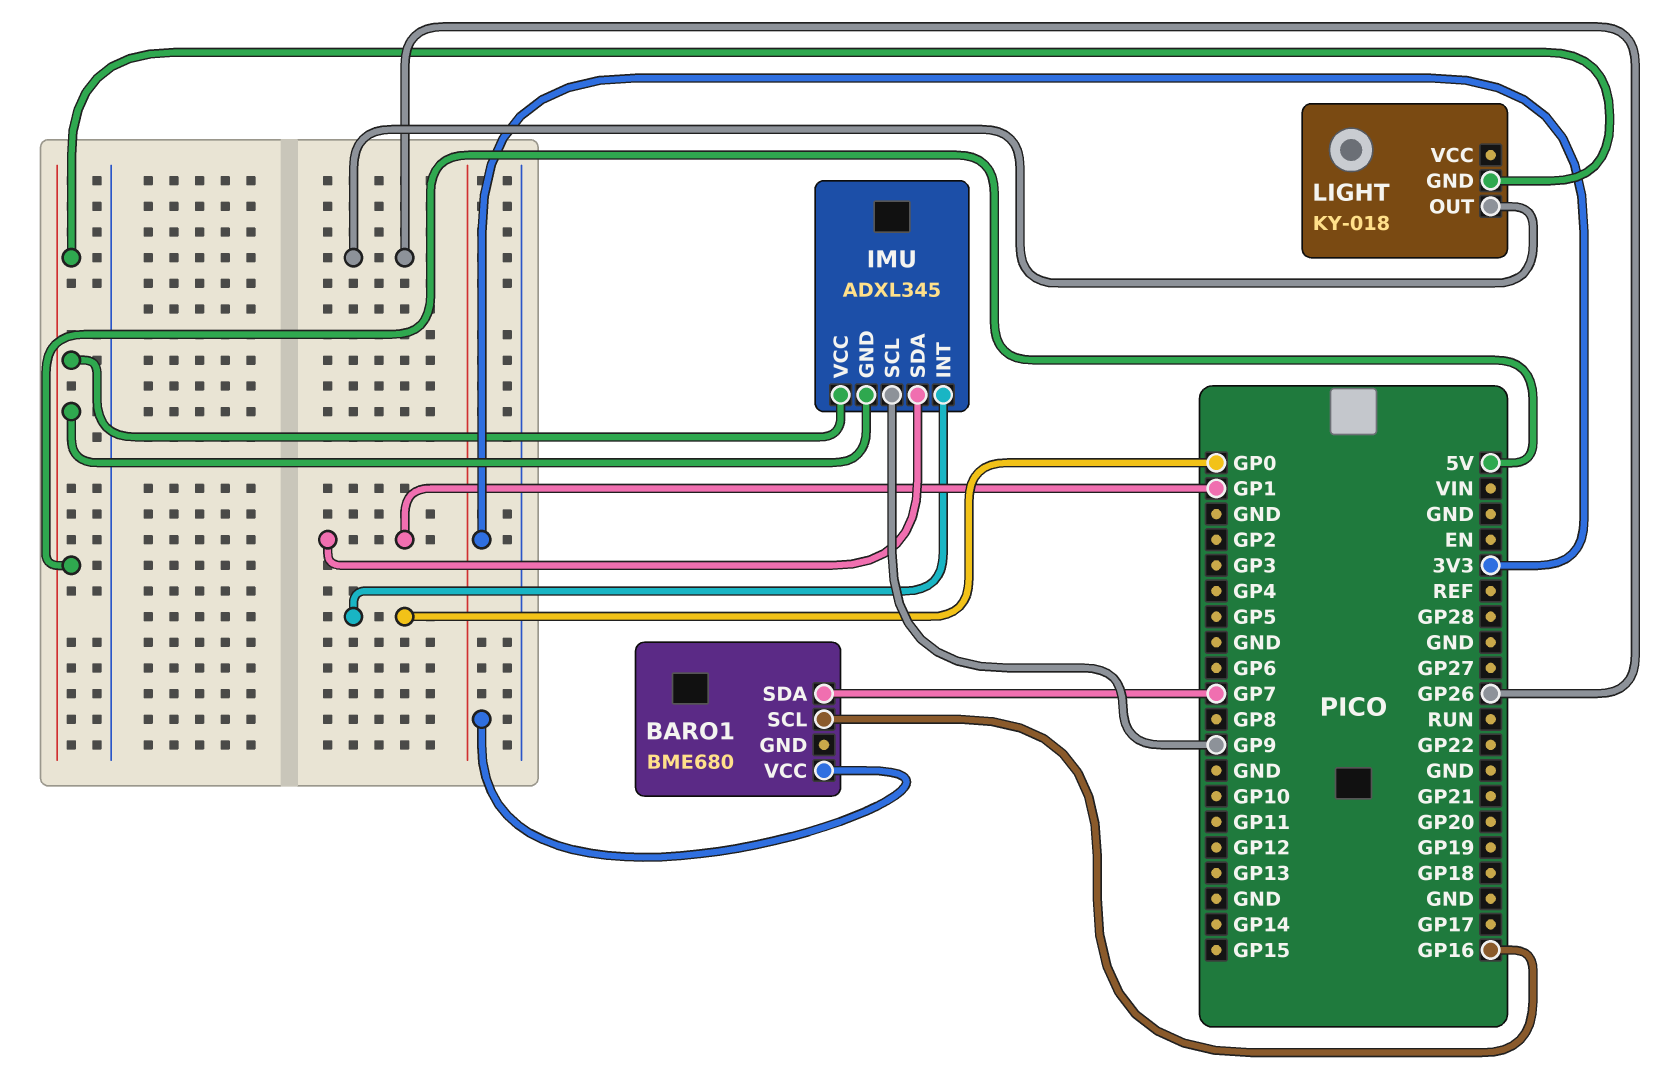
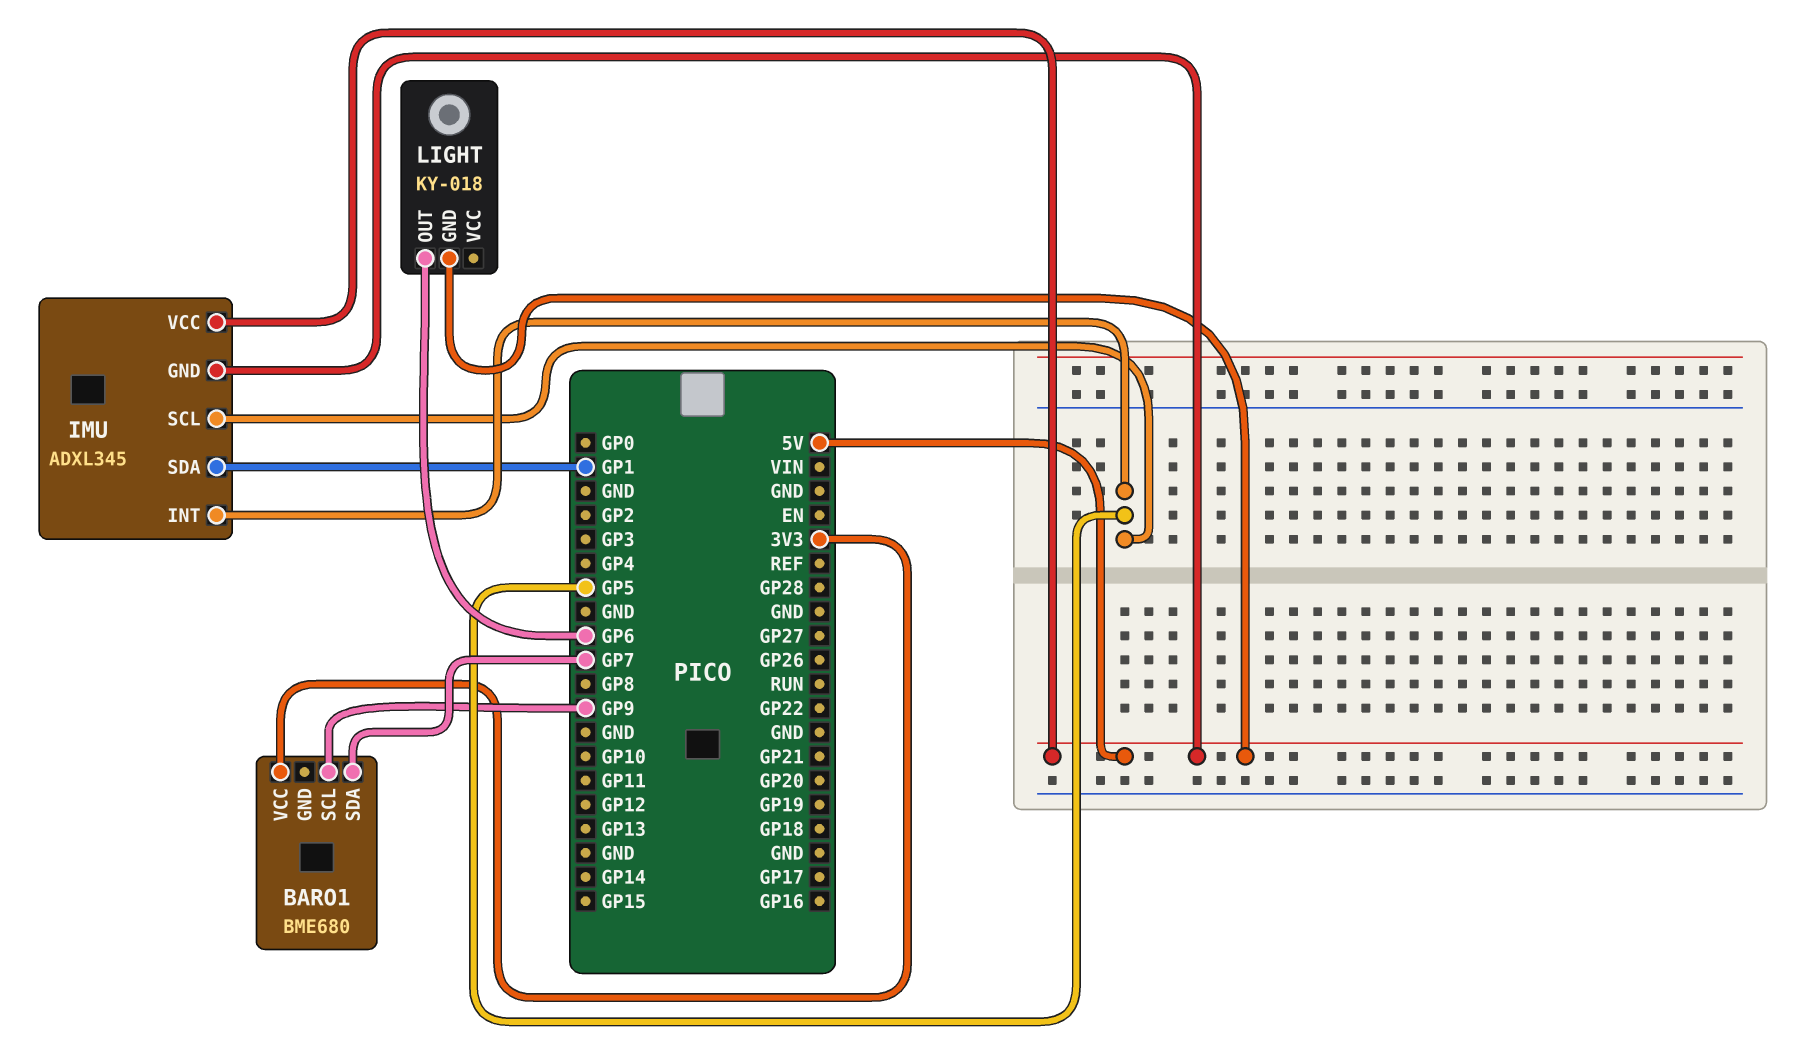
BARO1 pin SCL: GP16 -> GP9
IMU pin INT: GP0 -> GP5
IMU pin SCL: GP9 -> GP5
LIGHT pin OUT: GP26 -> GP6

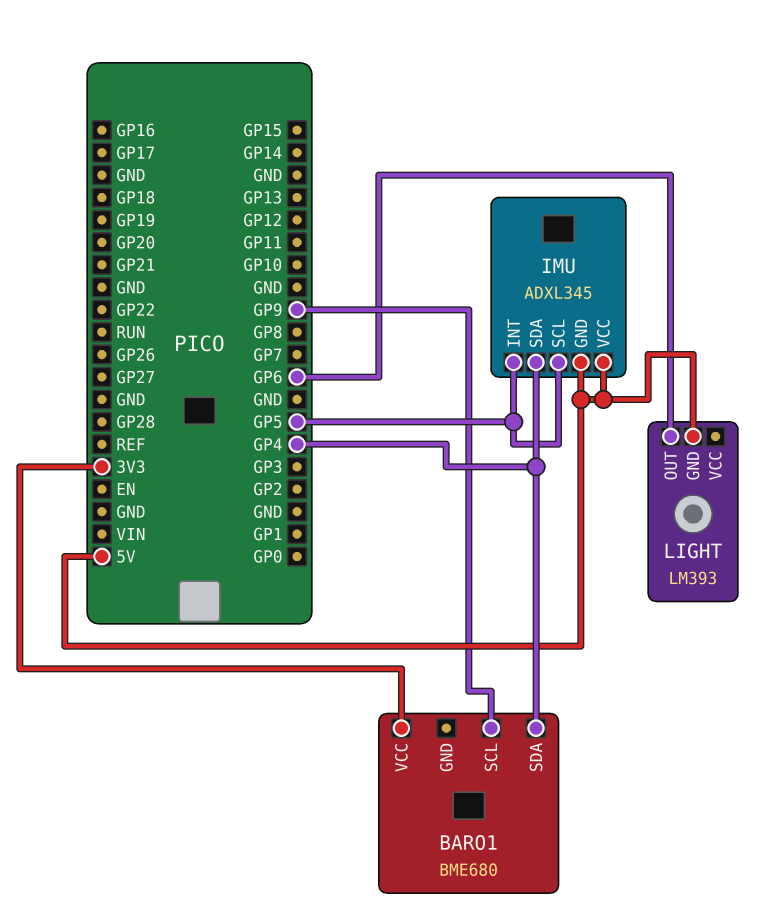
BARO1 pin SDA: GP7 -> GP4
IMU pin SDA: GP1 -> GP4
LIGHT: KY-018 -> LM393

